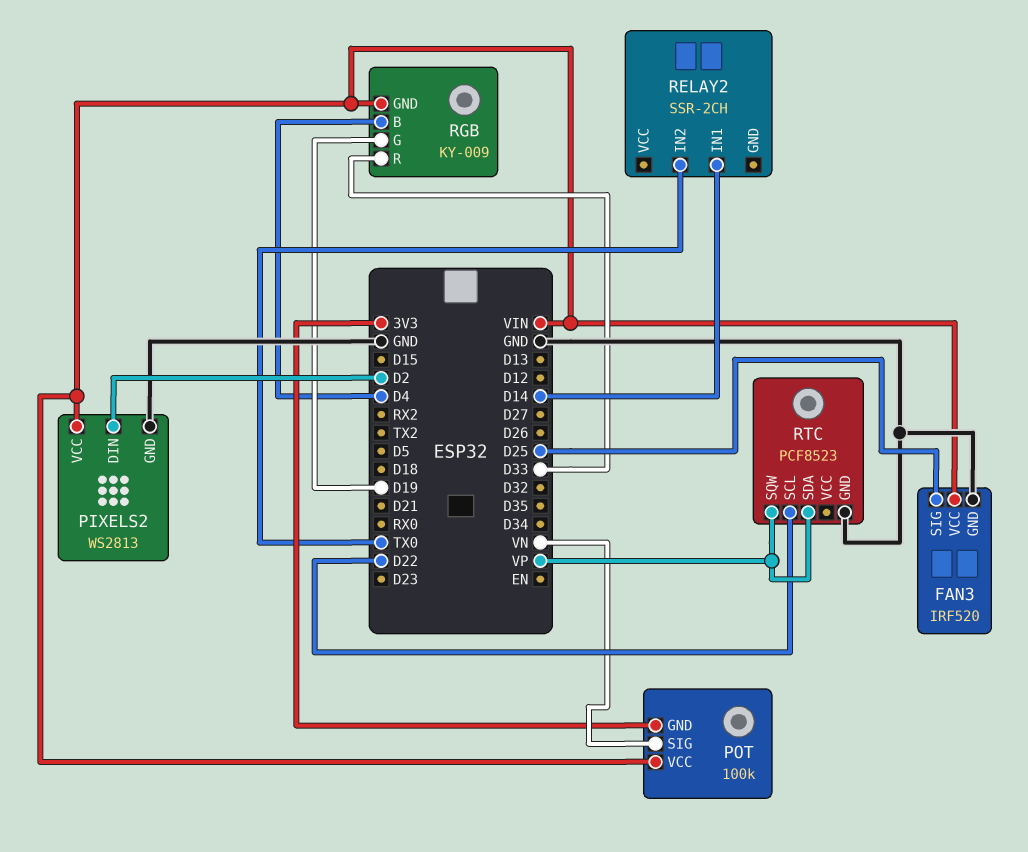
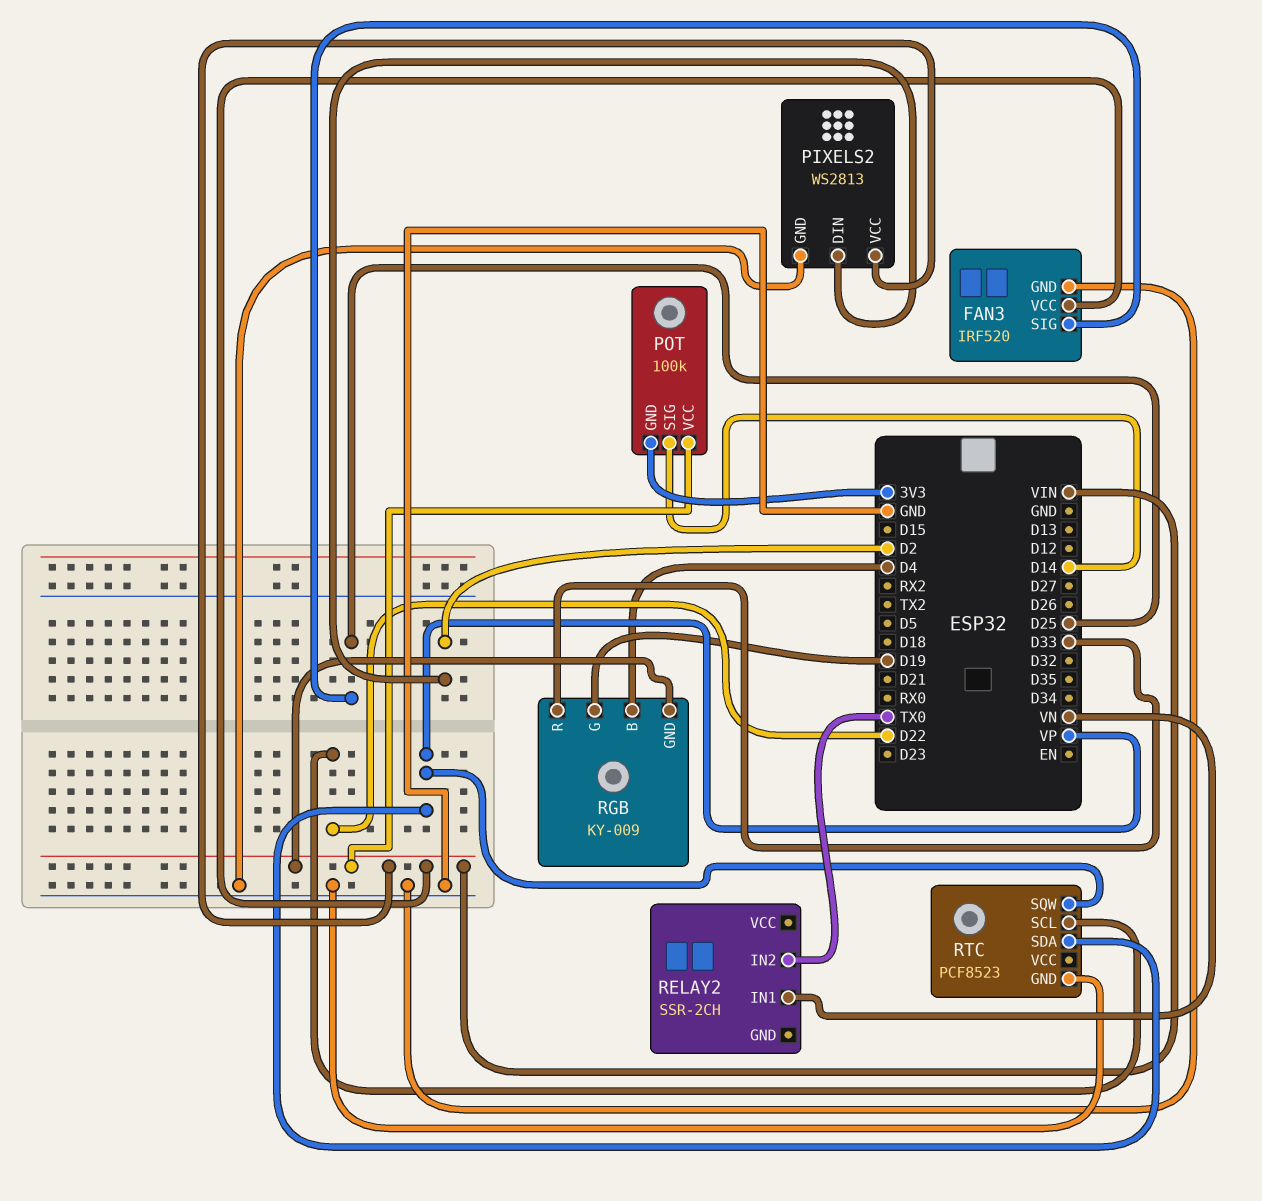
POT pin SIG: VN -> D14
RELAY2 pin IN1: D14 -> VN

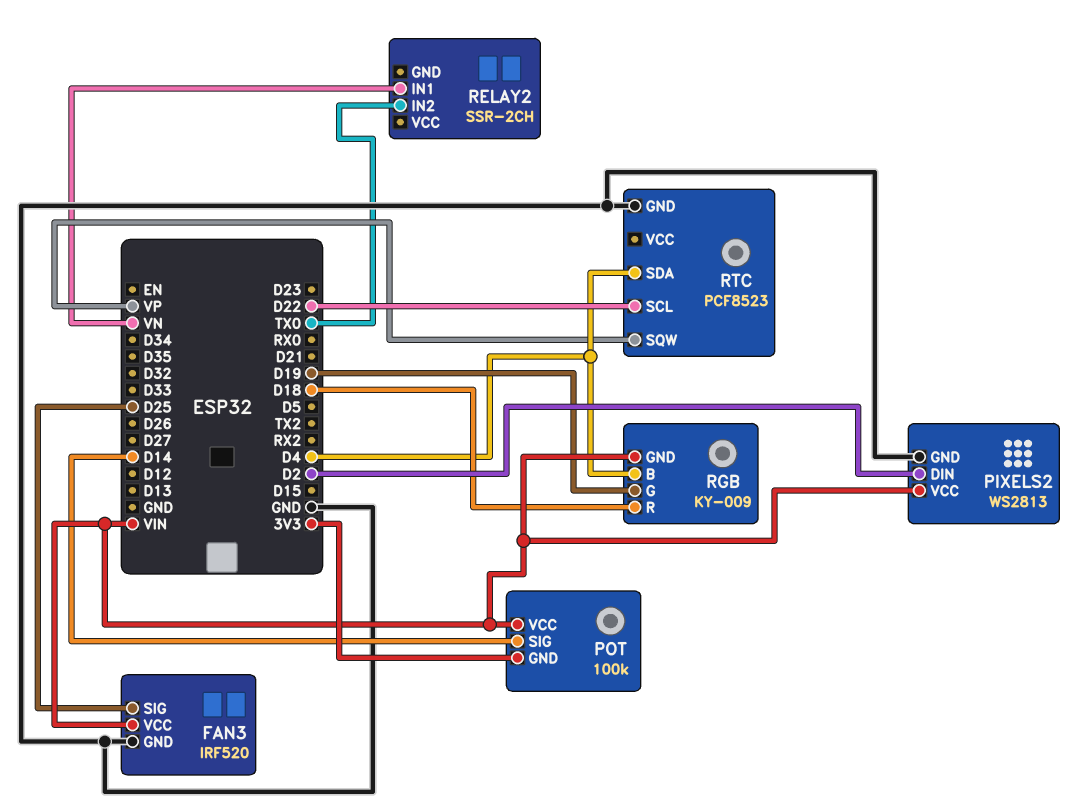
RGB pin R: D33 -> D18
RTC pin SDA: VP -> D4

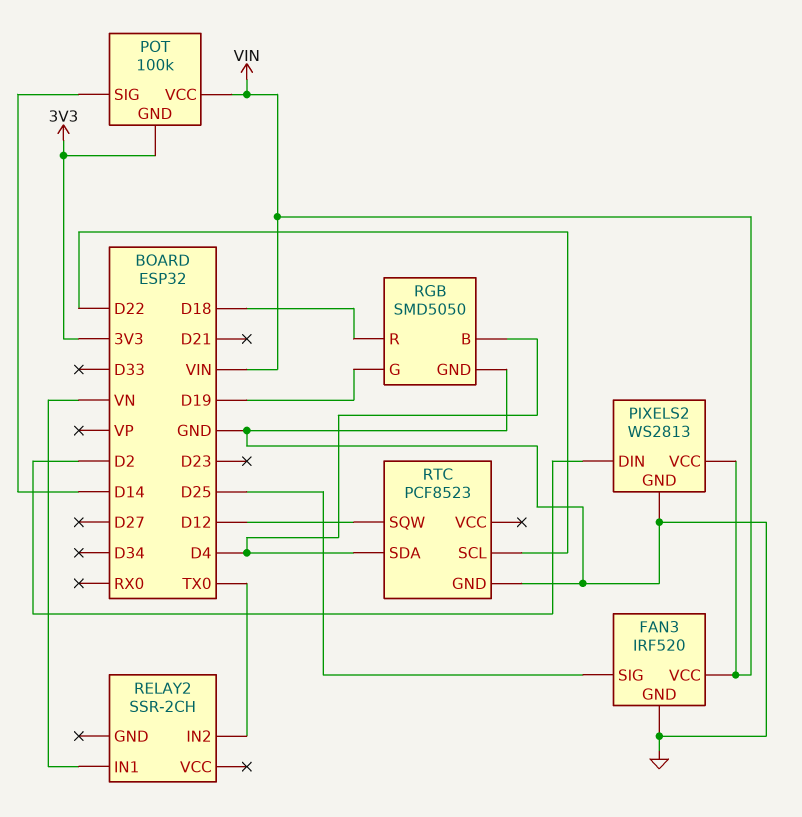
RGB: KY-009 -> SMD5050
RGB pin GND: VIN -> GND
RTC pin SQW: VP -> D12

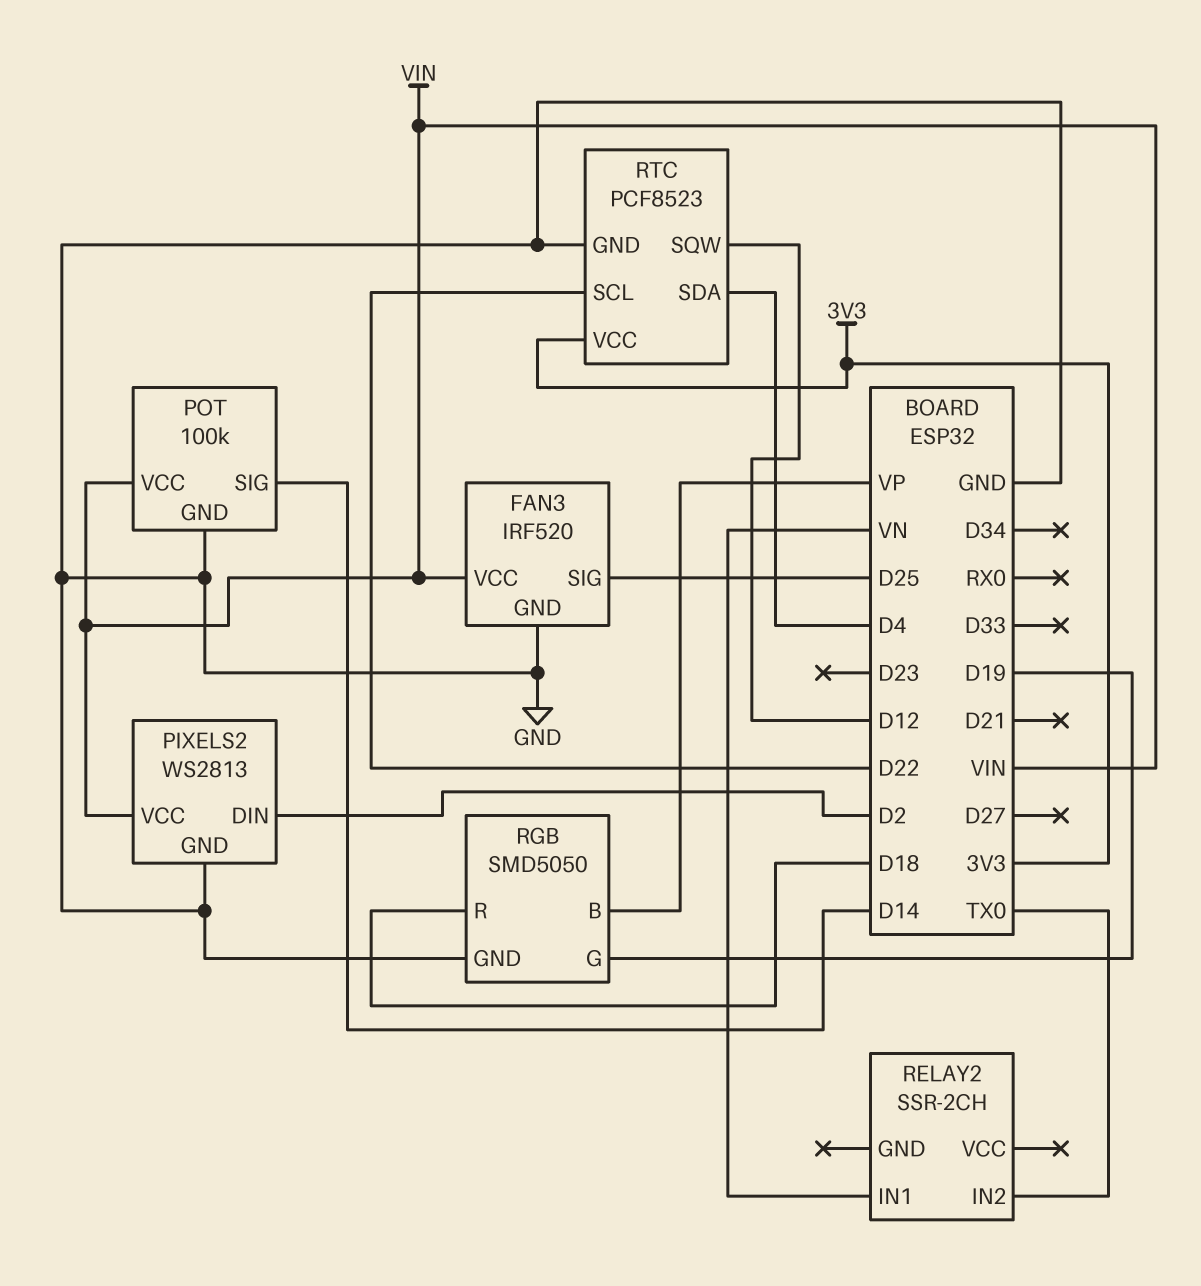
POT pin GND: 3V3 -> GND
RGB pin B: D4 -> VP
RTC pin VCC: none -> 3V3

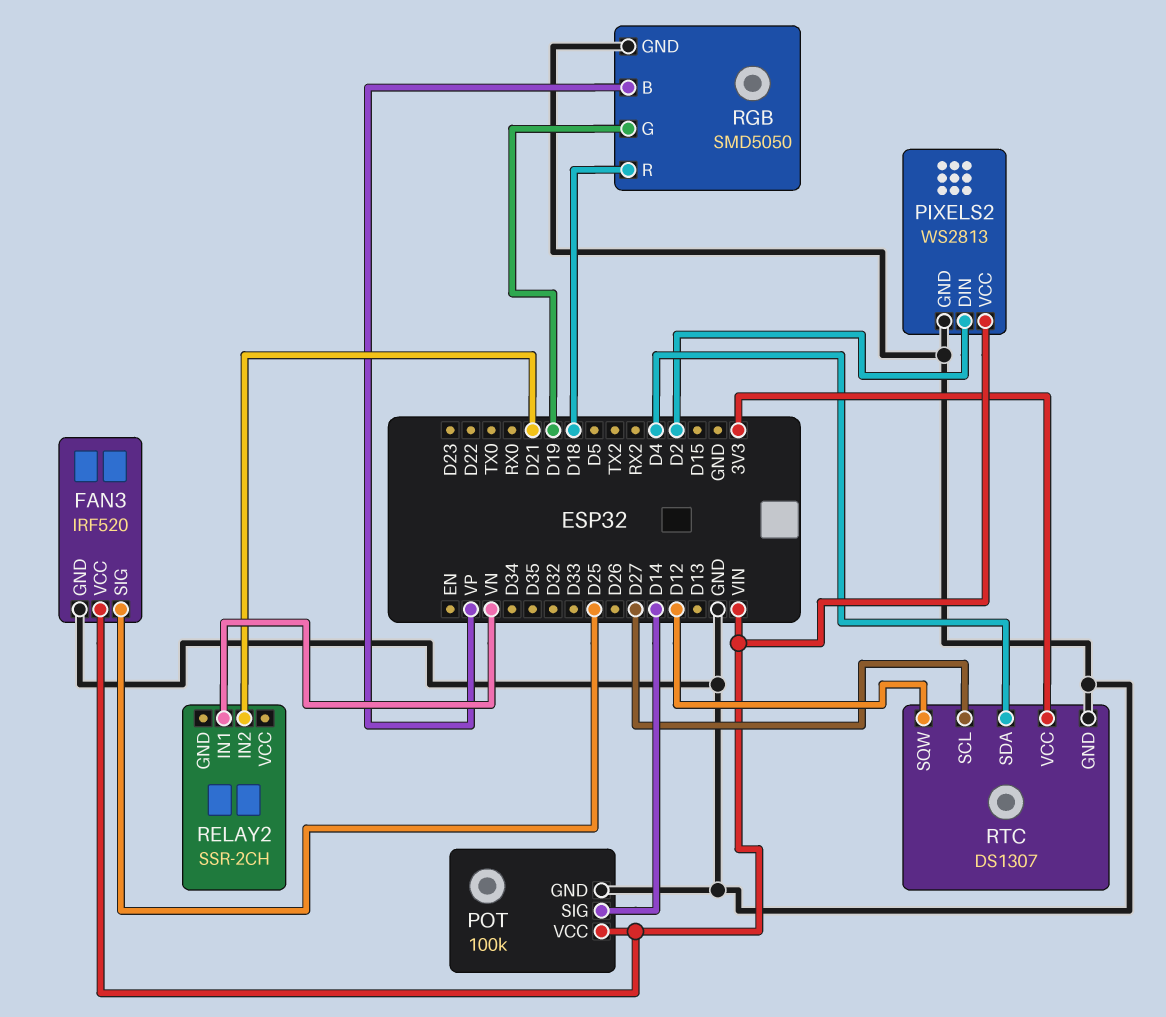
RELAY2 pin IN2: TX0 -> D21
RTC: PCF8523 -> DS1307
RTC pin SCL: D22 -> D27

